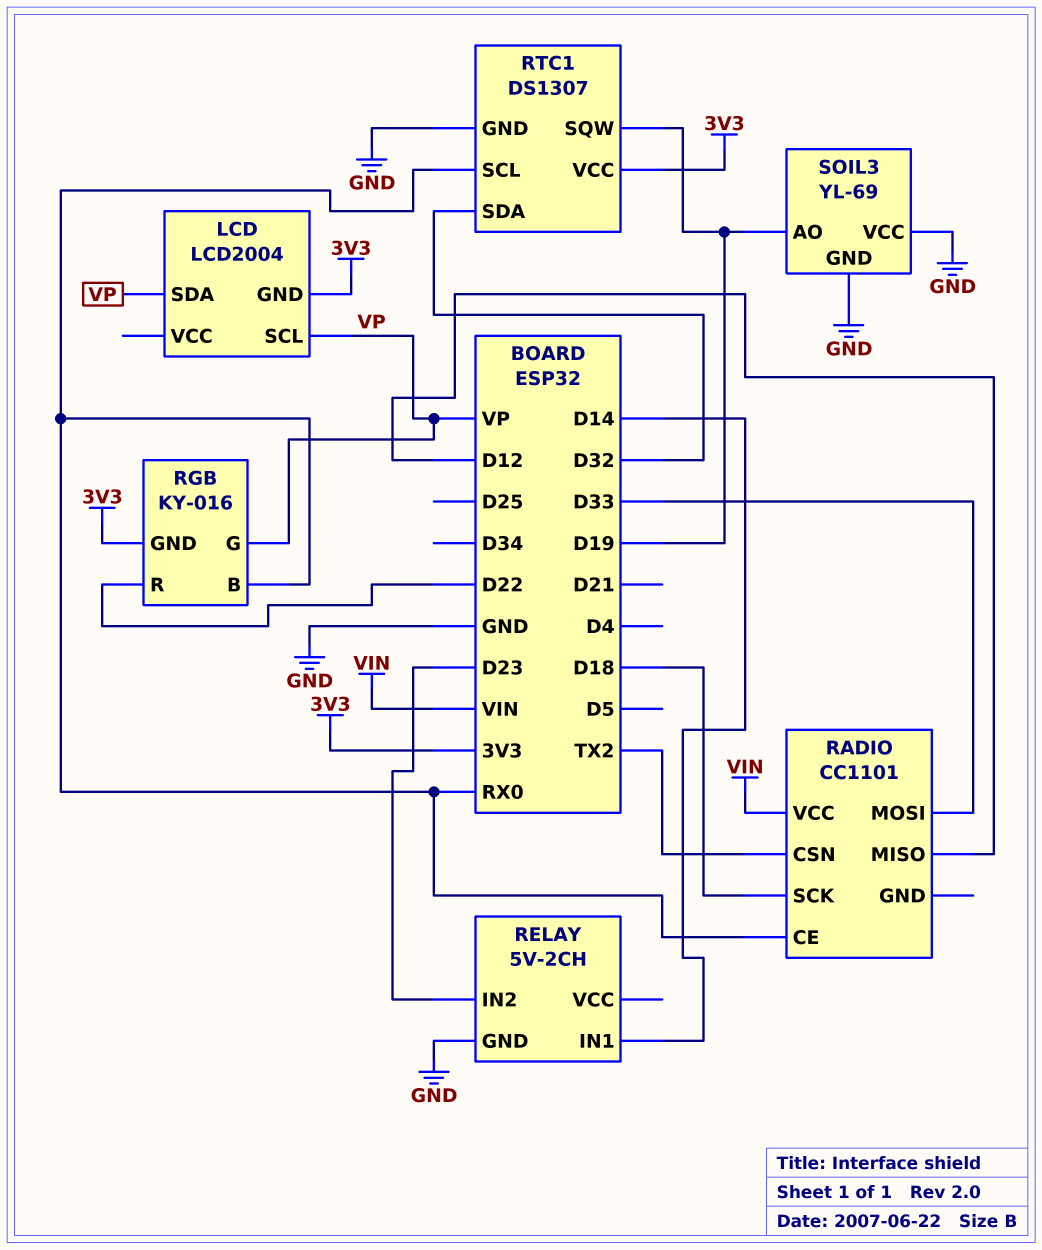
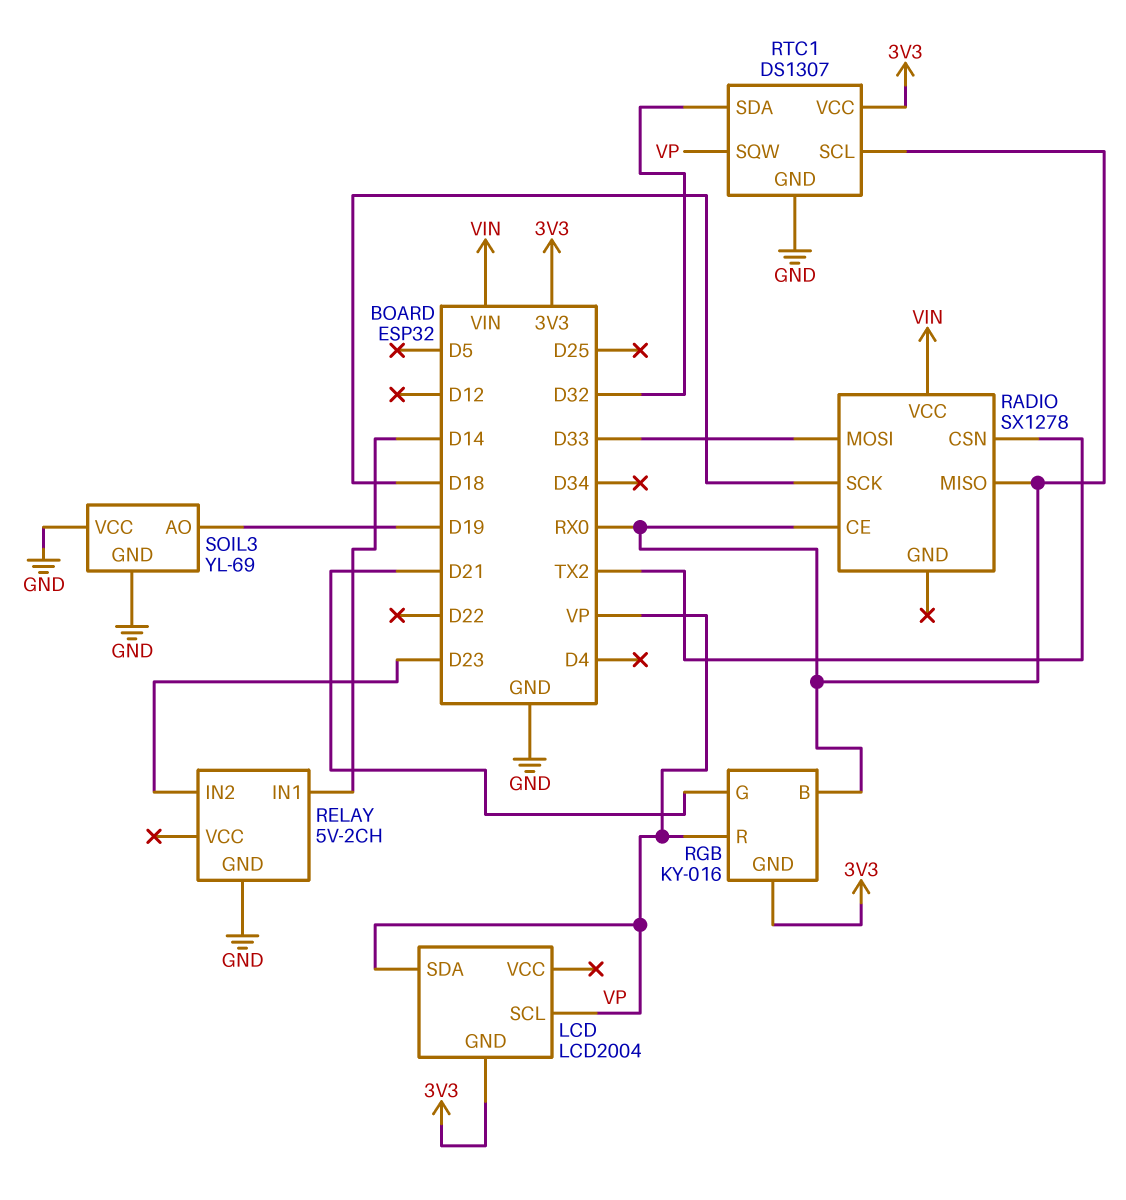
RADIO: CC1101 -> SX1278
RADIO pin MISO: D12 -> RX0
RGB pin G: VP -> D21
RGB pin R: D22 -> VP
RTC1 pin SQW: D19 -> VP

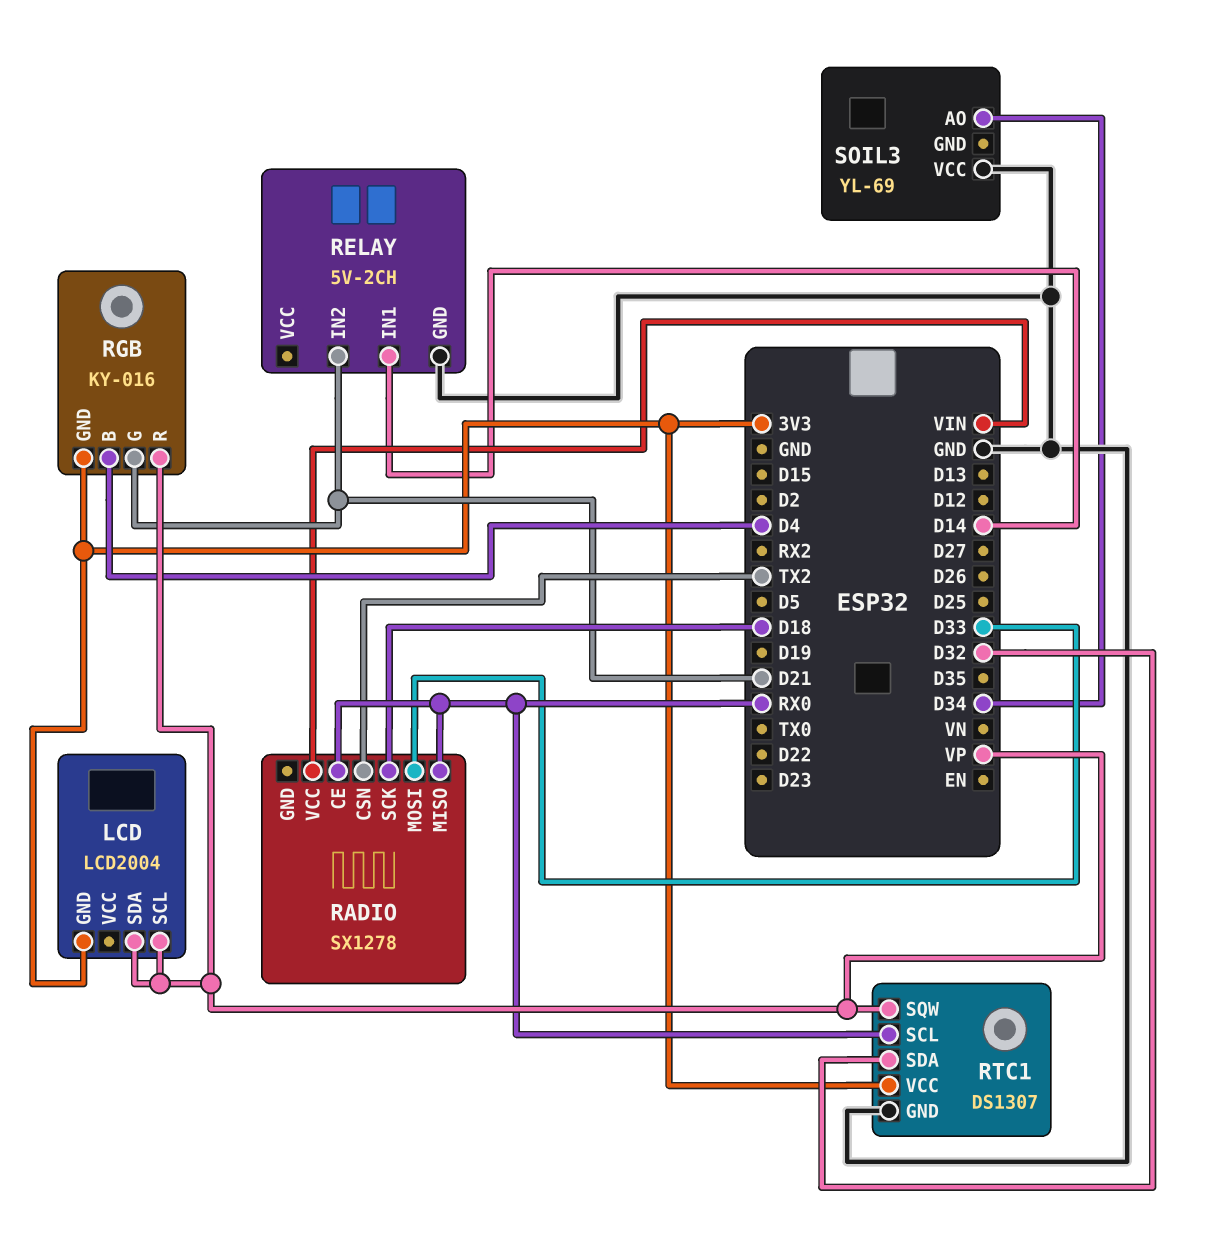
RELAY pin IN2: D23 -> D21
RGB pin B: RX0 -> D4
SOIL3 pin AO: D19 -> D34
SOIL3 pin GND: GND -> none

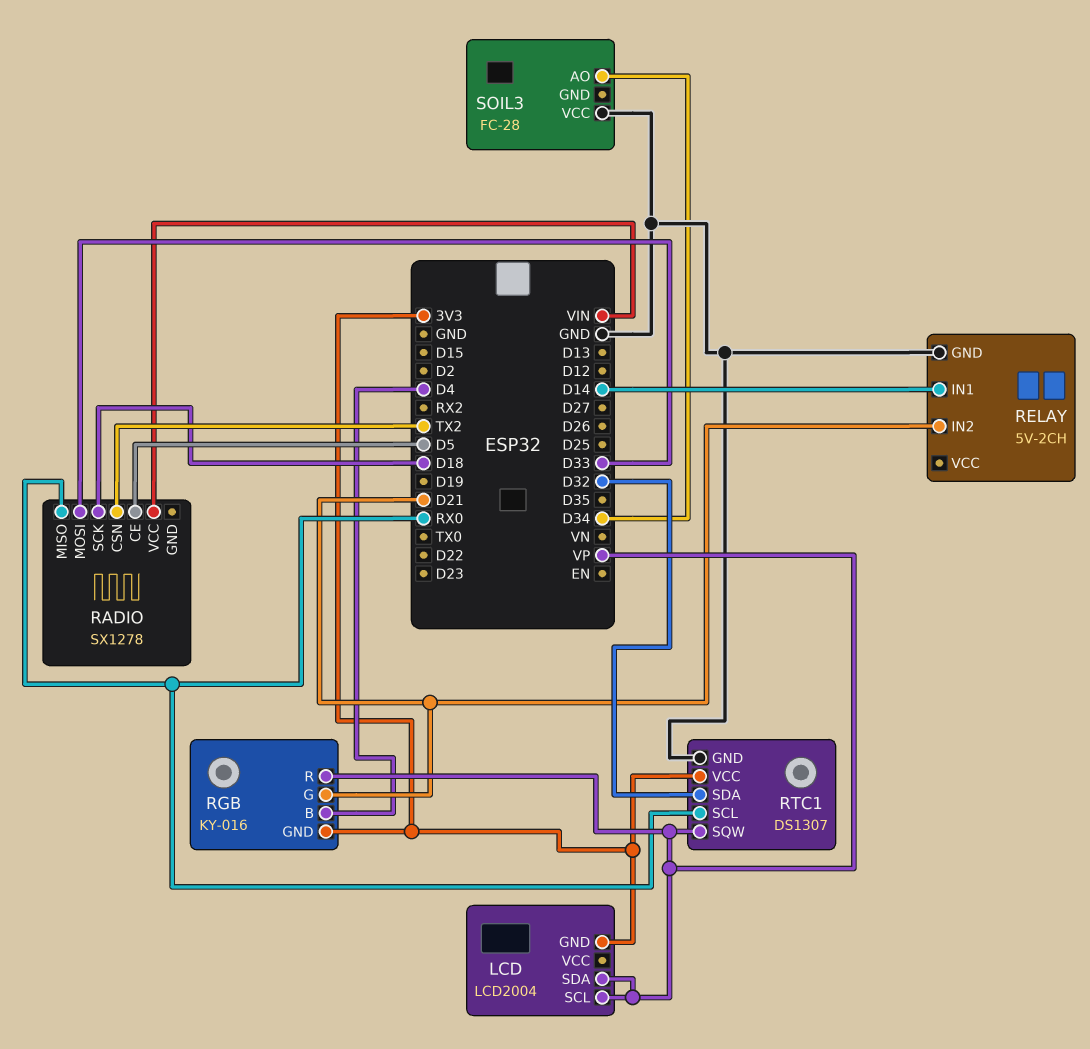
RADIO pin CE: RX0 -> D5
SOIL3: YL-69 -> FC-28

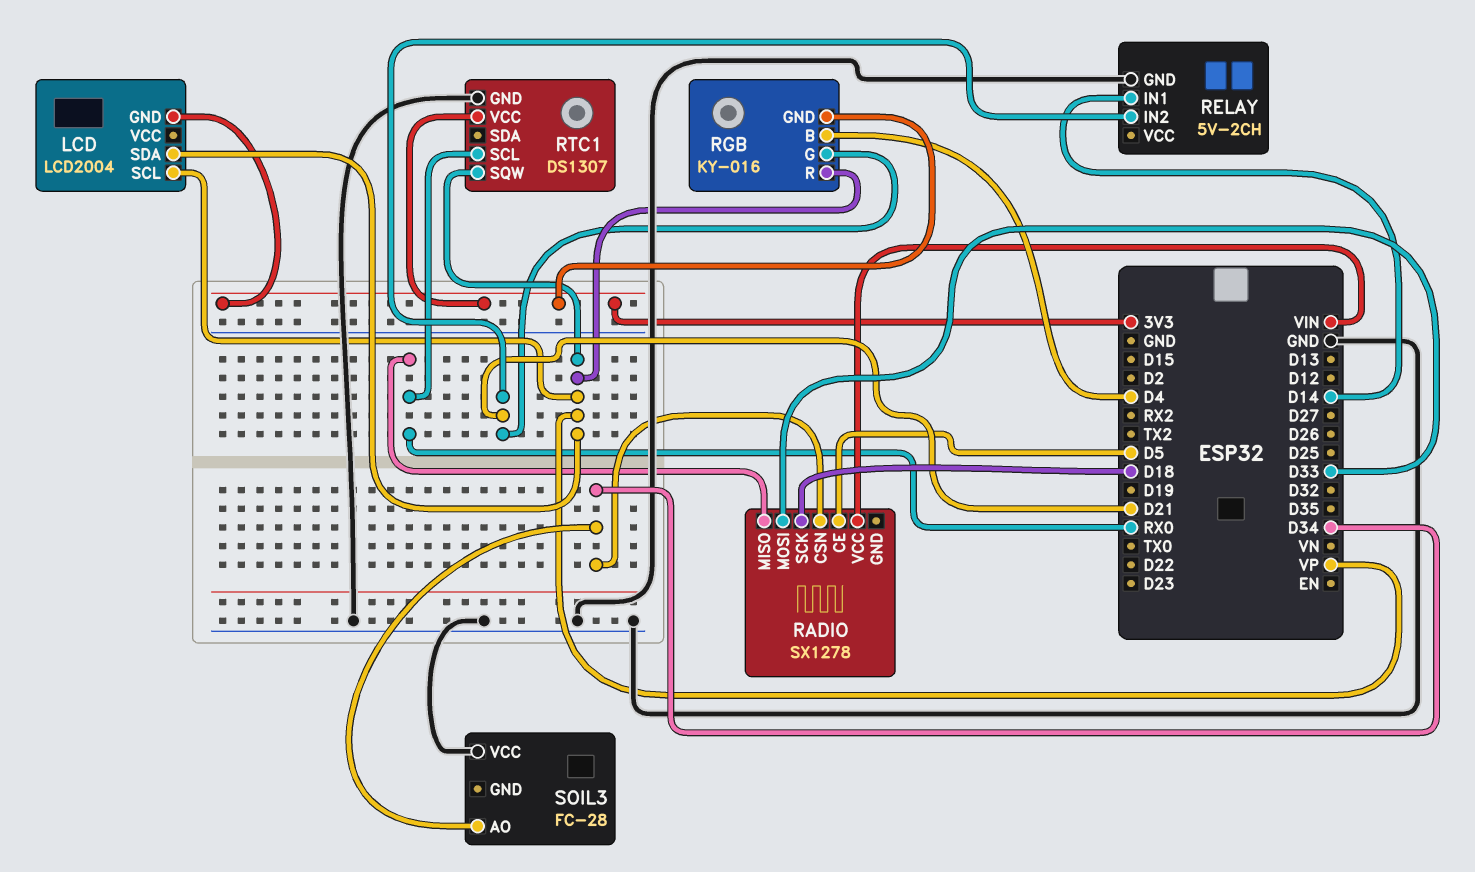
RADIO pin CSN: TX2 -> D34
RTC1 pin SDA: D32 -> none

